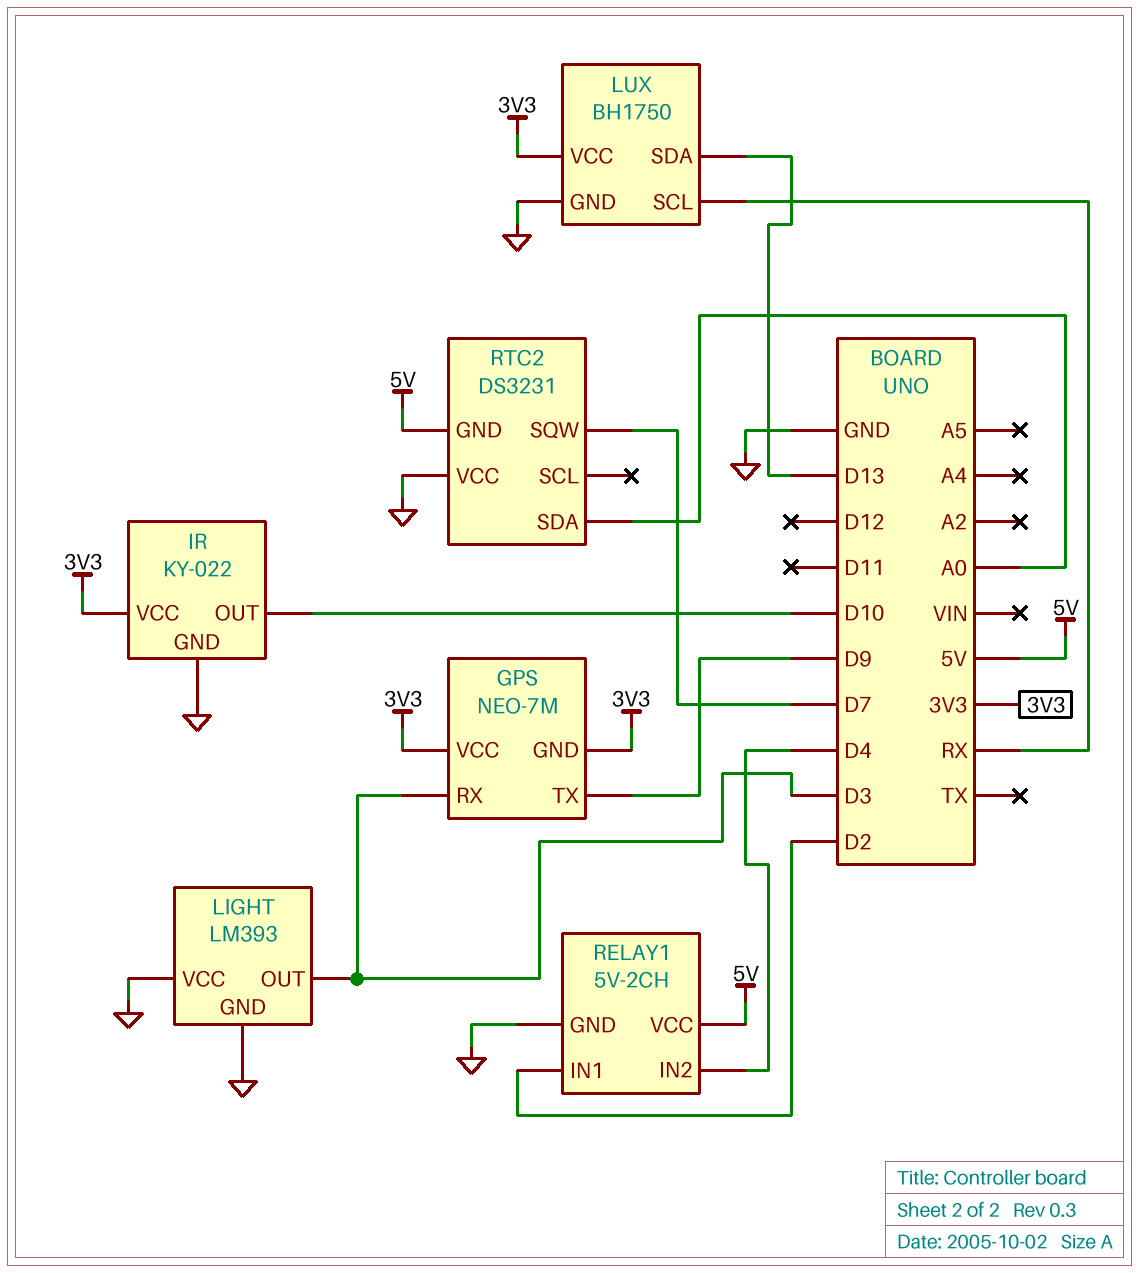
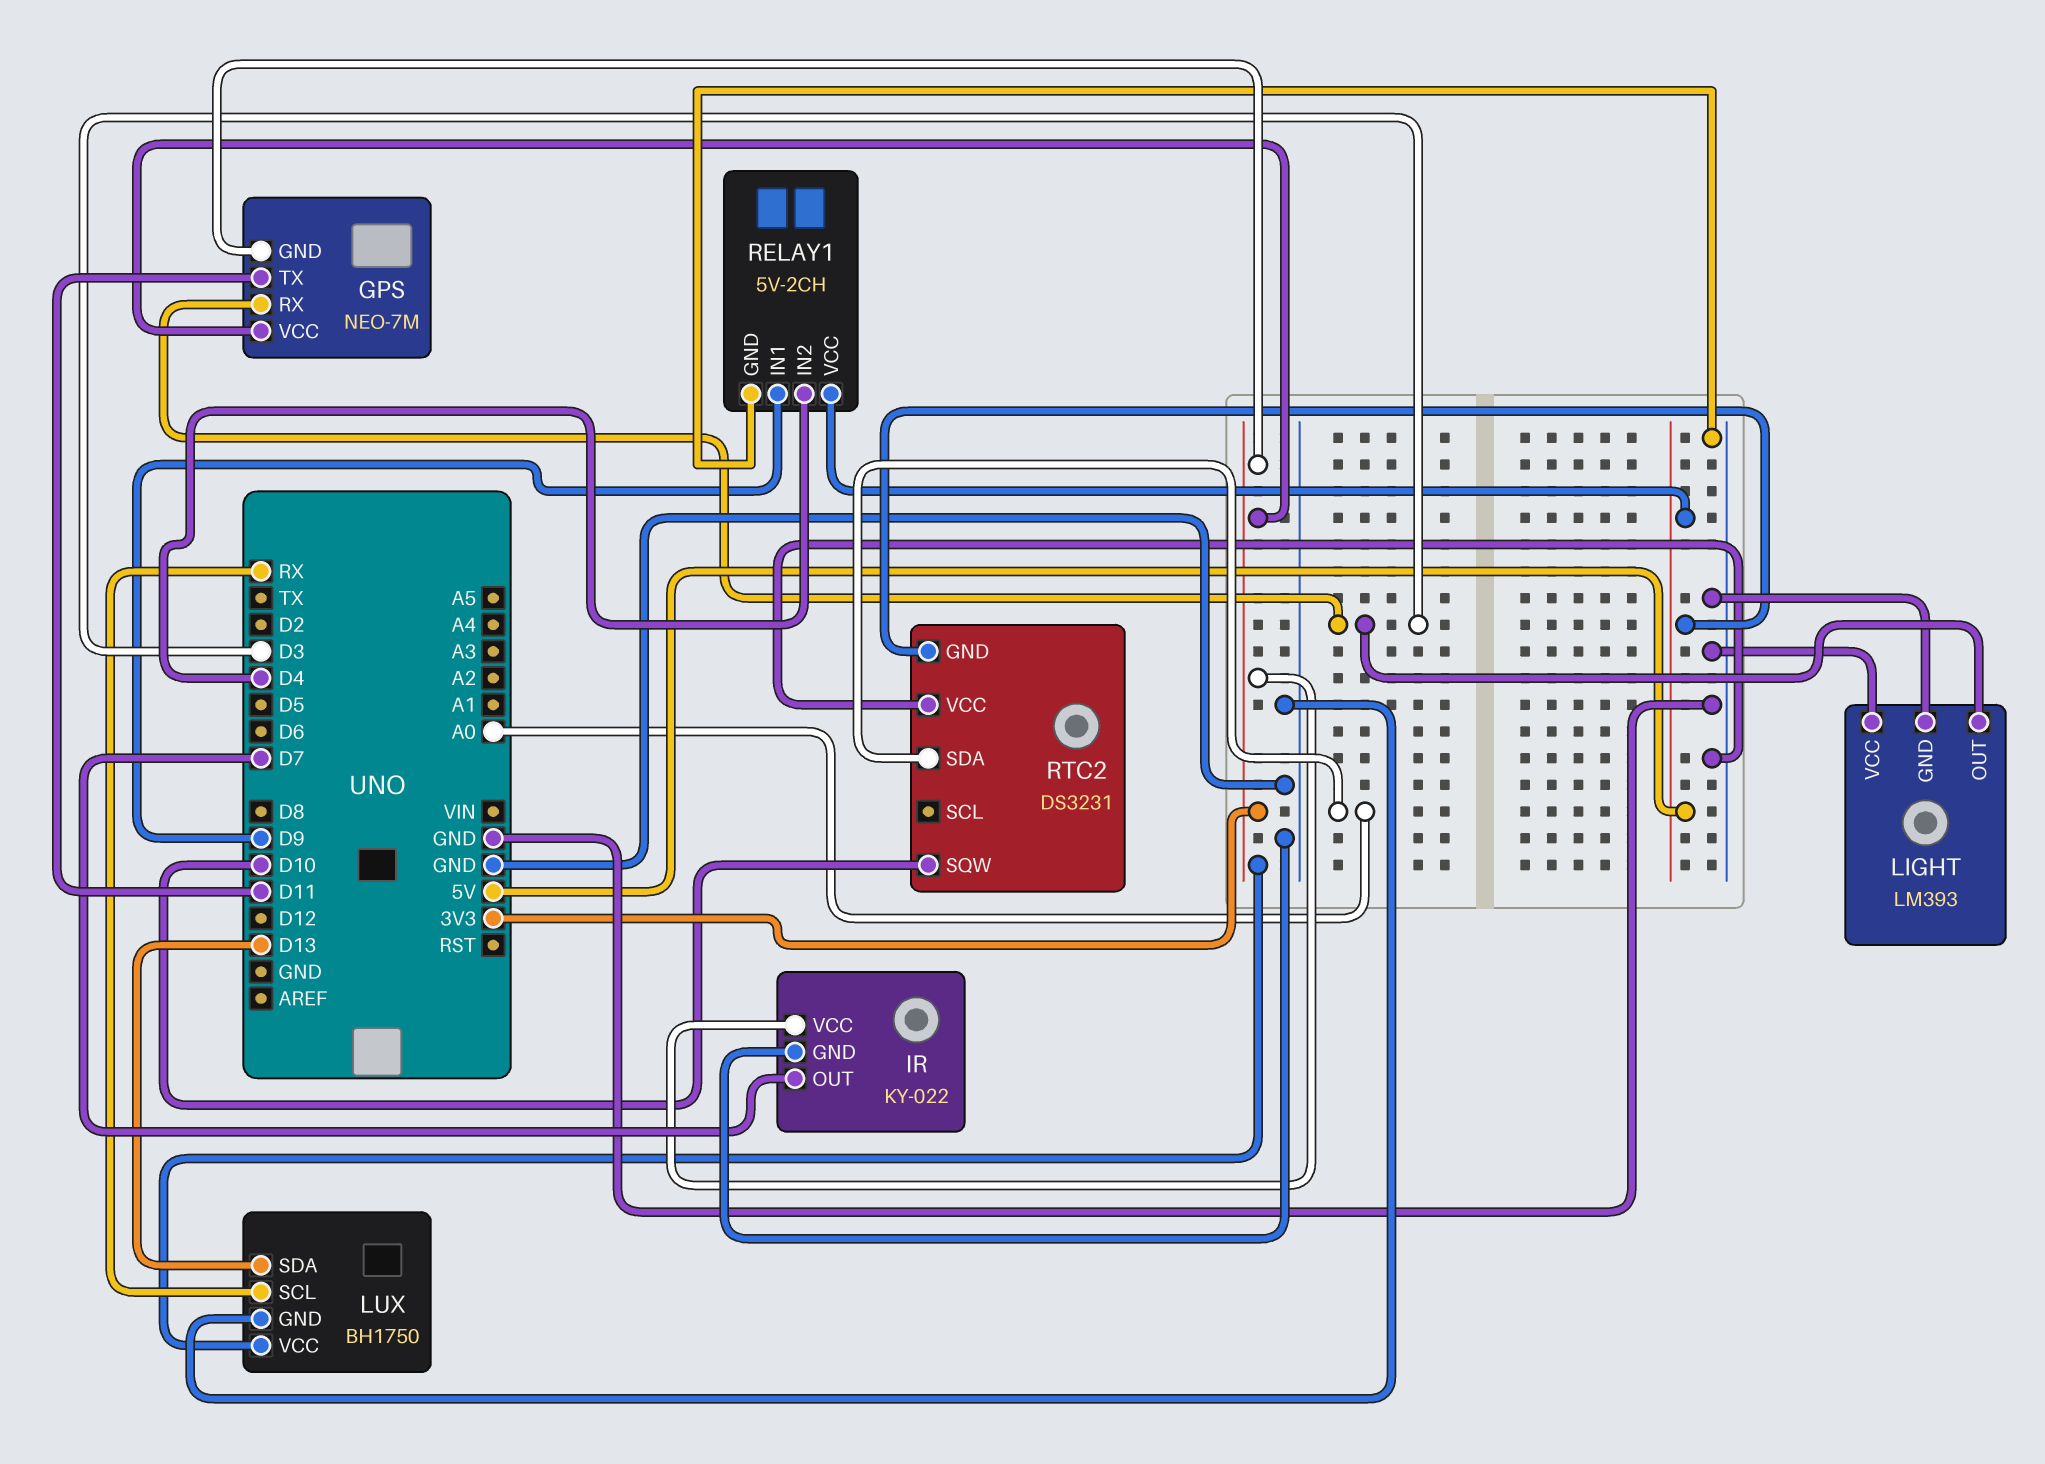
GPS pin TX: D9 -> D11
IR pin OUT: D10 -> D7
RELAY1 pin IN1: D2 -> D9
RTC2 pin SQW: D7 -> D10

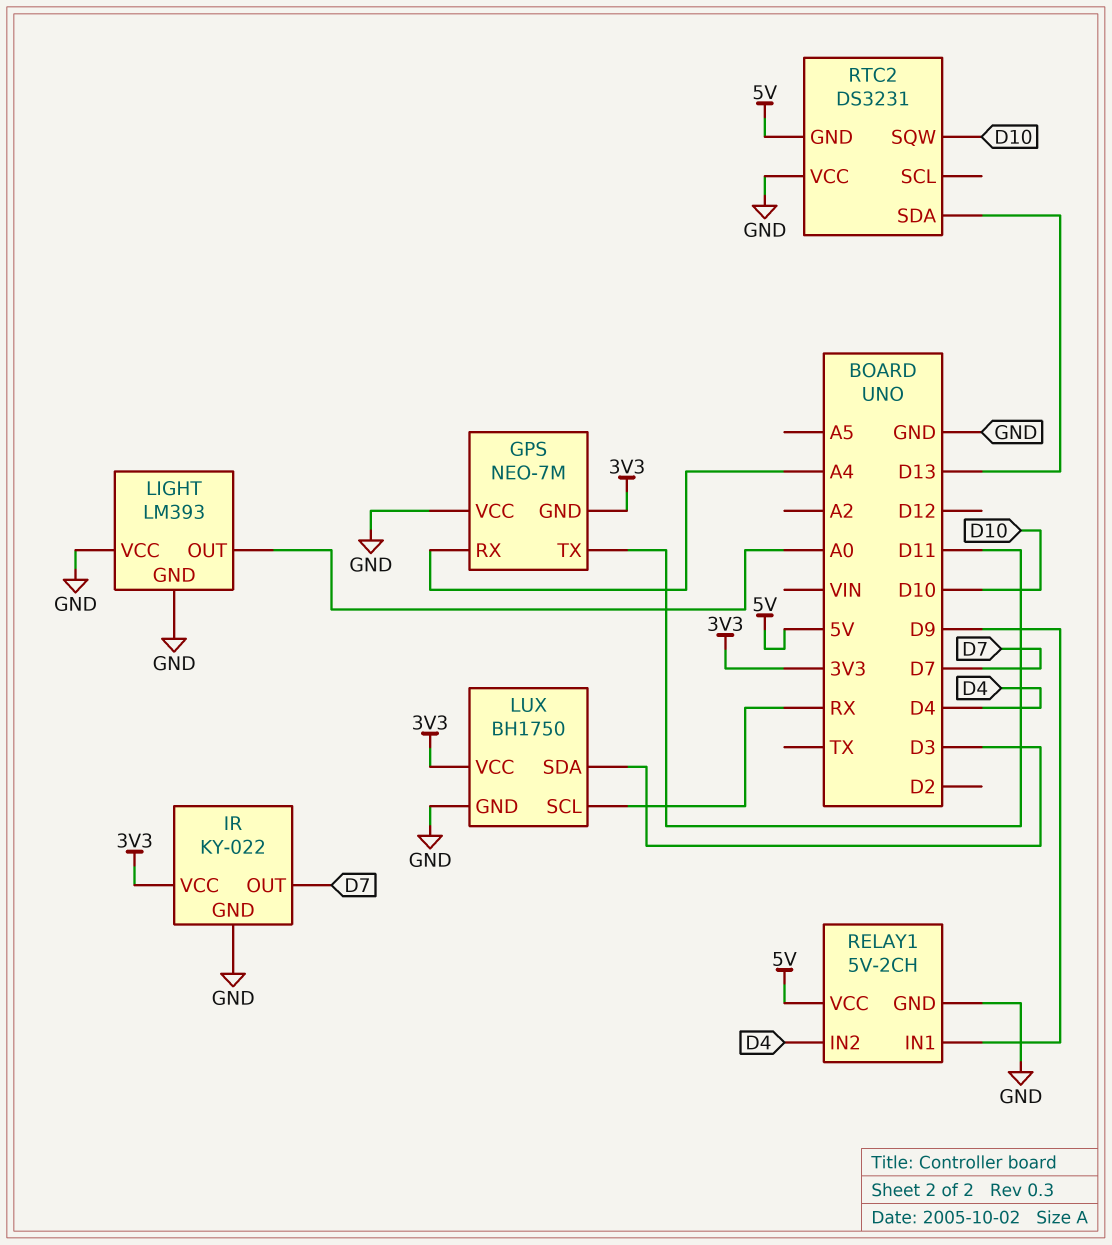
GPS pin RX: D3 -> A4
GPS pin VCC: 3V3 -> GND
LIGHT pin OUT: D3 -> A0
LUX pin SDA: D13 -> D3
RTC2 pin SDA: A0 -> D13

